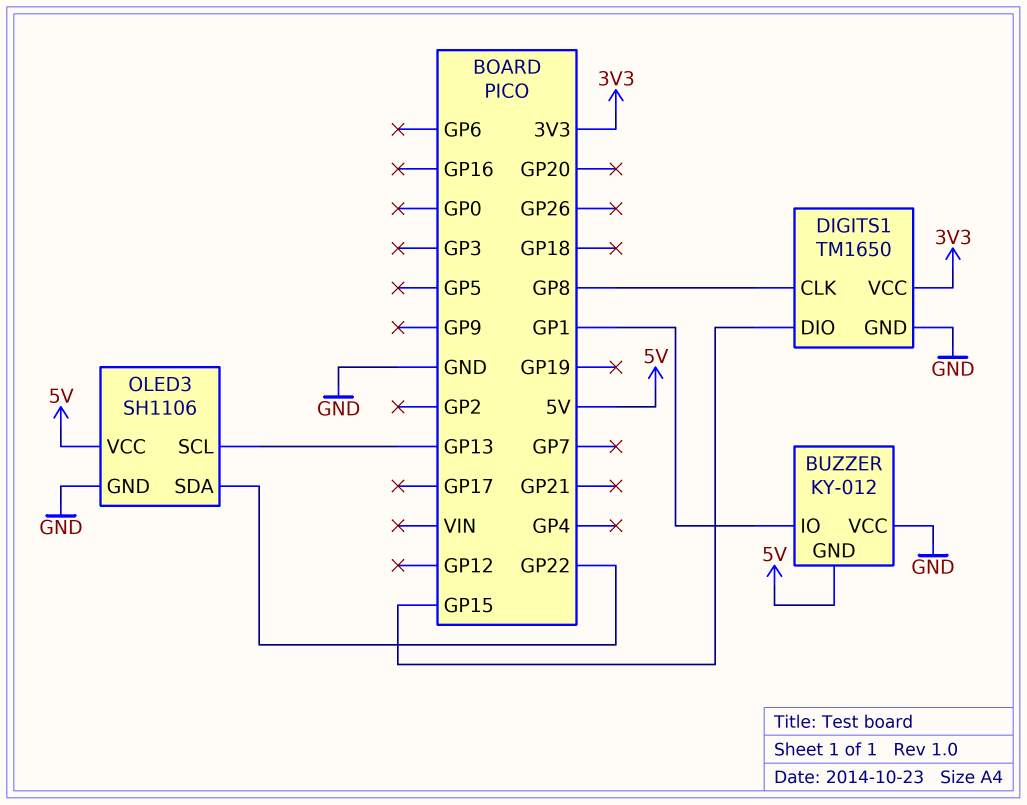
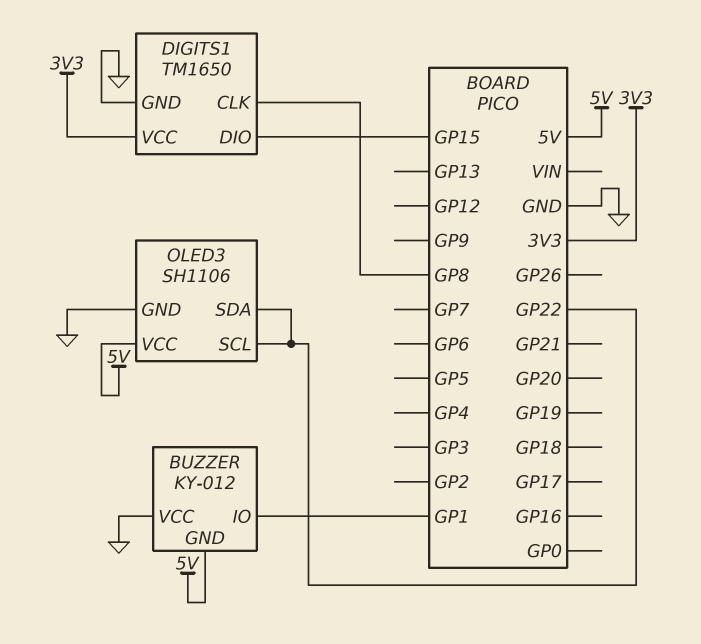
OLED3 pin SCL: GP13 -> GP22

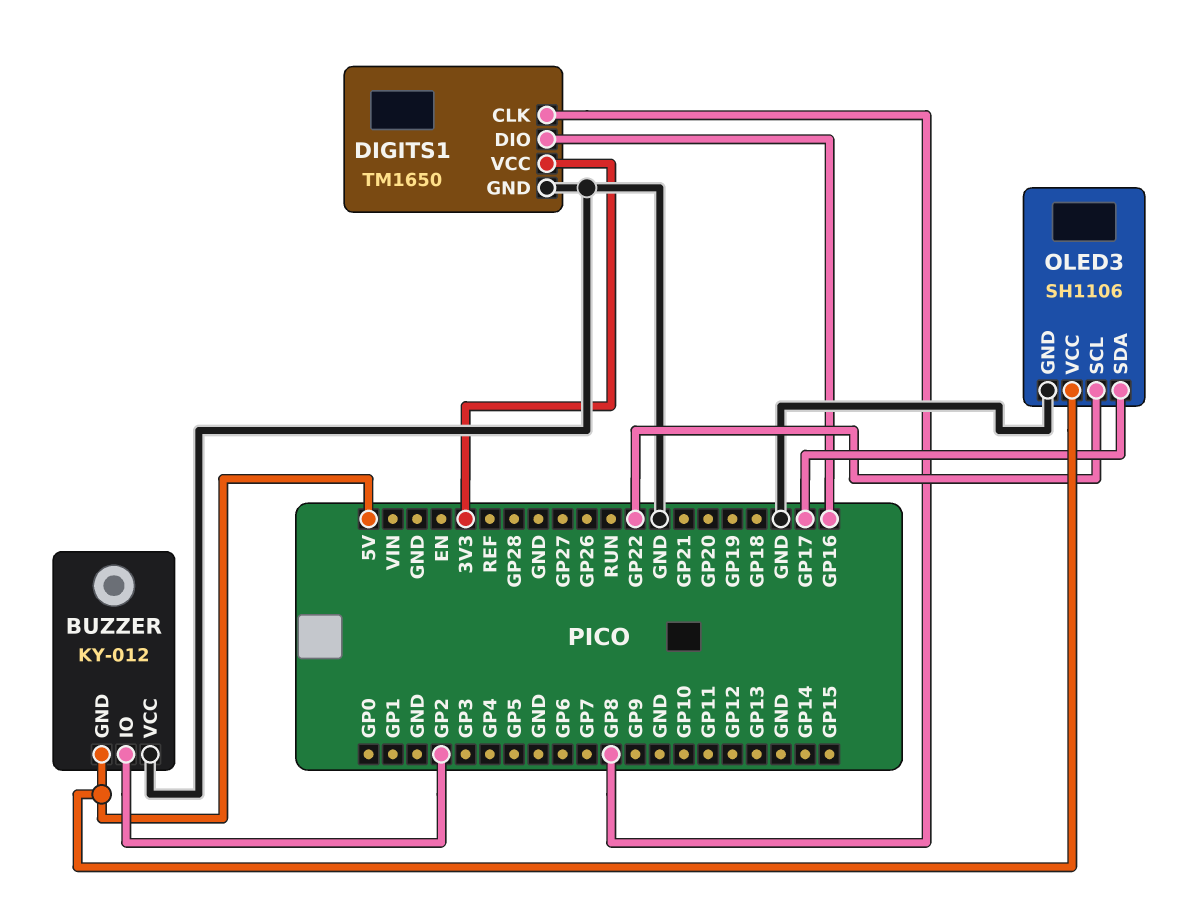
BUZZER pin IO: GP1 -> GP2
DIGITS1 pin DIO: GP15 -> GP16
OLED3 pin SDA: GP22 -> GP17

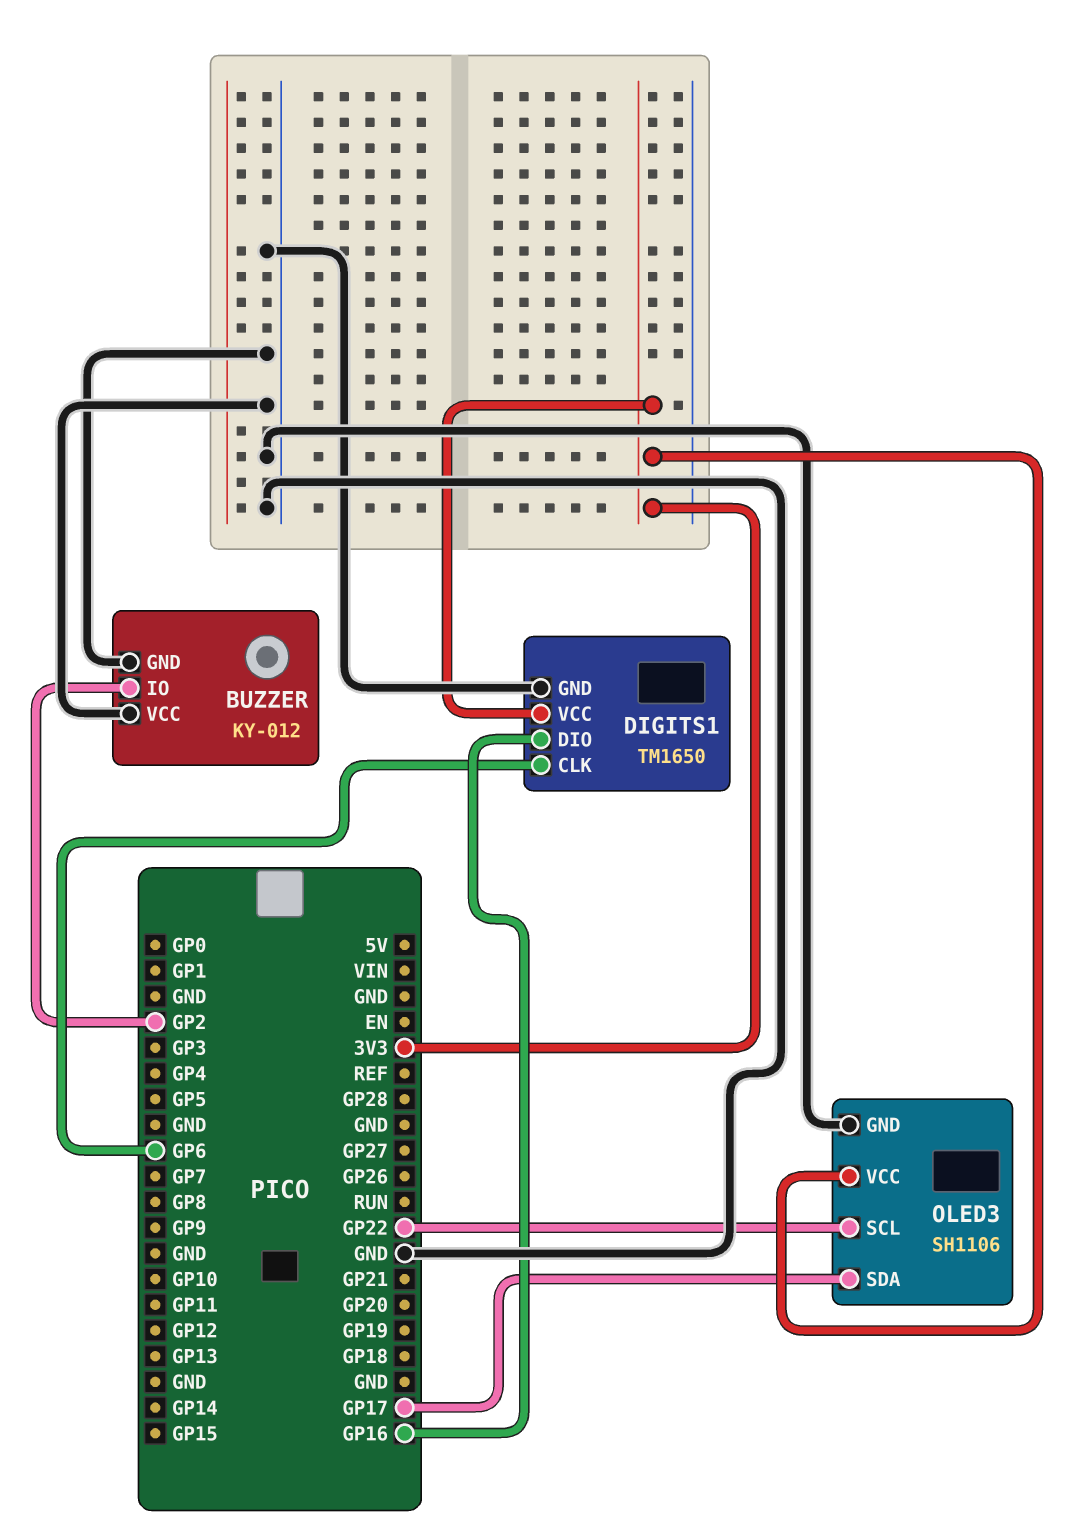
BUZZER pin GND: 5V -> GND
DIGITS1 pin CLK: GP8 -> GP6
OLED3 pin VCC: 5V -> 3V3

